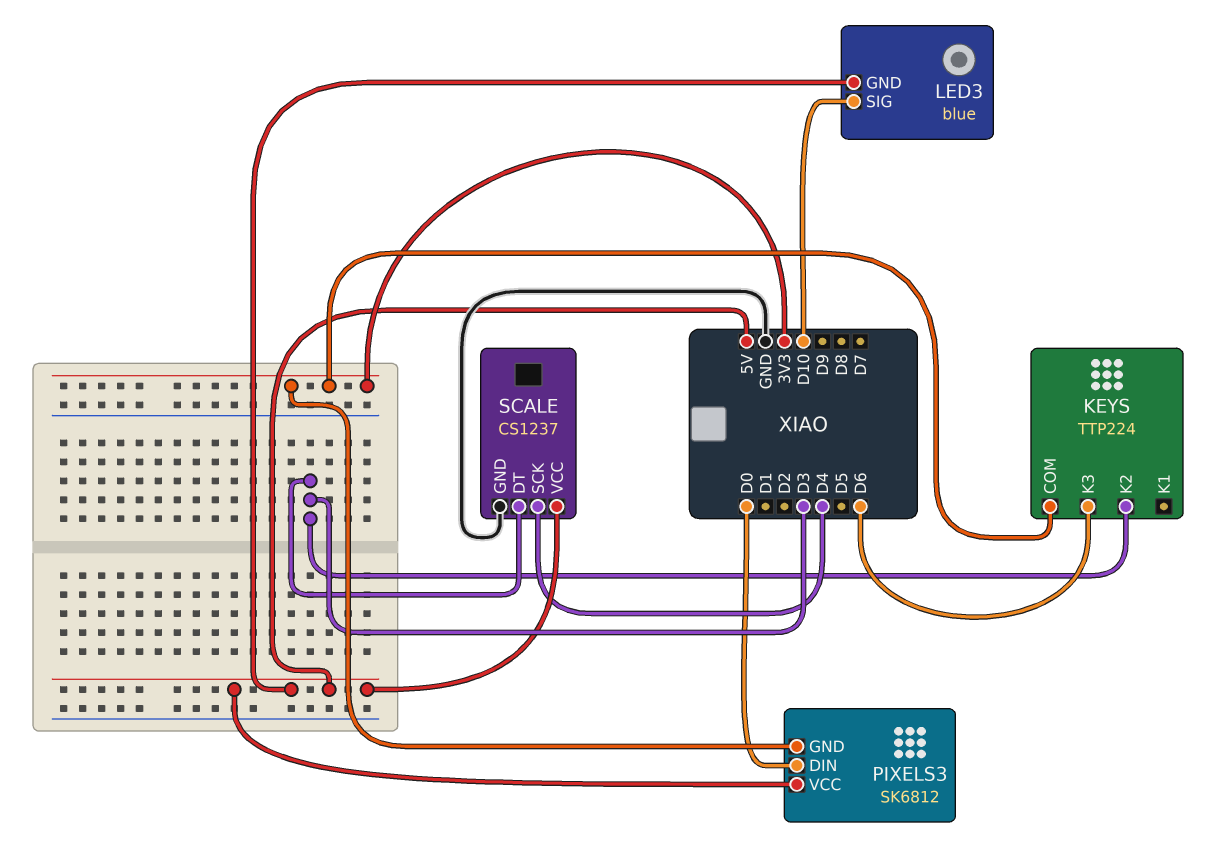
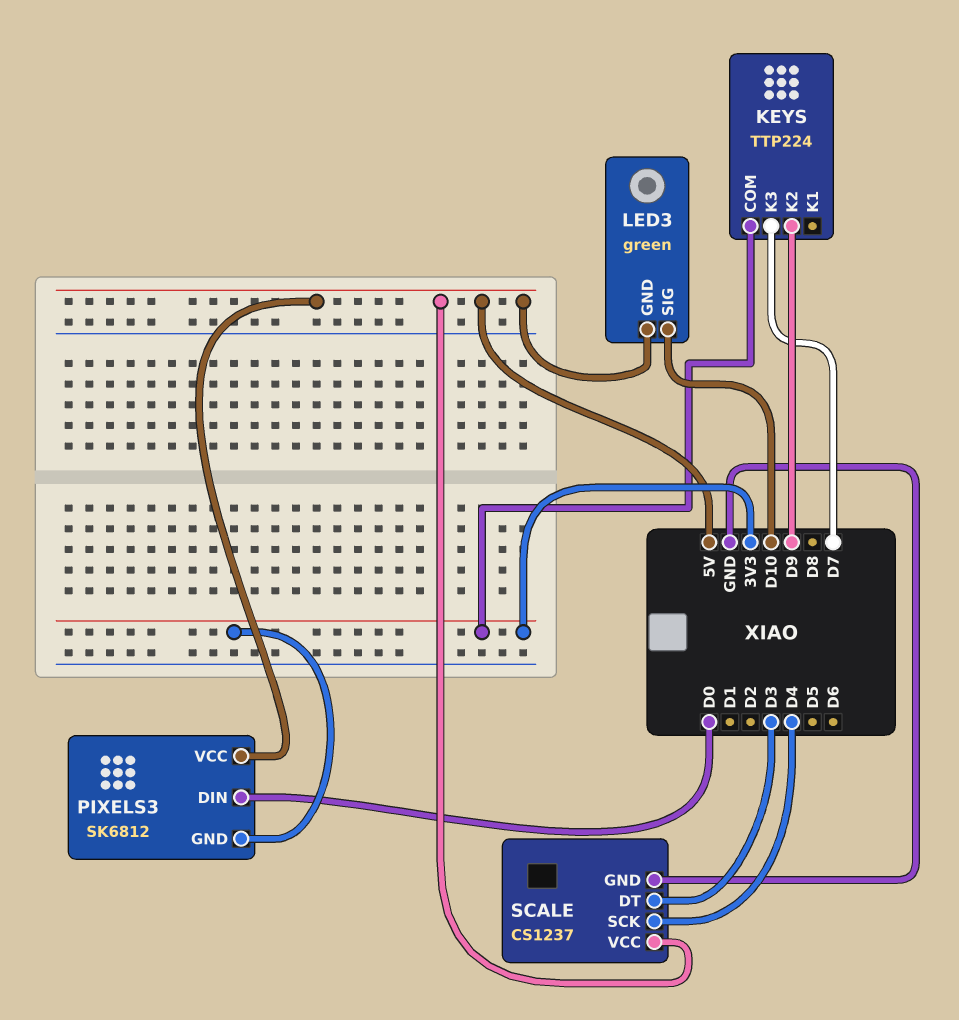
KEYS pin K2: D3 -> D9
KEYS pin K3: D6 -> D7
LED3: blue -> green

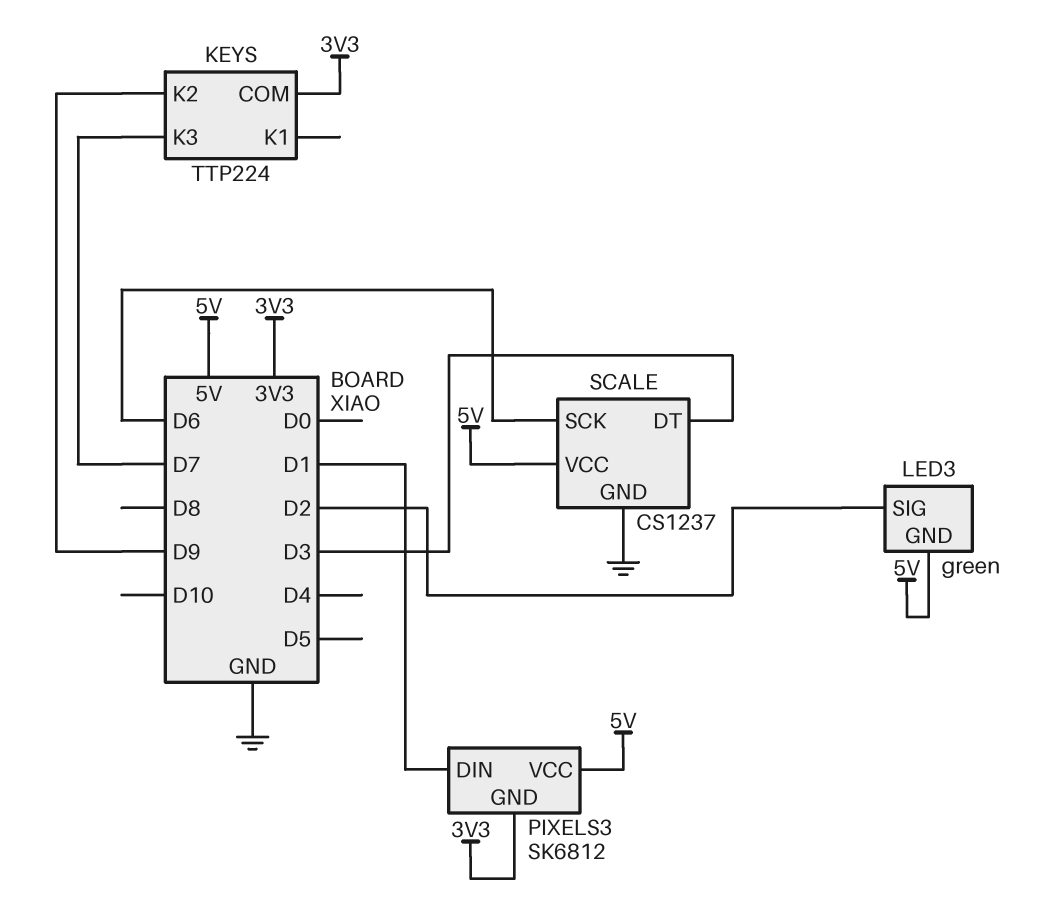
LED3 pin SIG: D10 -> D2
PIXELS3 pin DIN: D0 -> D1
SCALE pin SCK: D4 -> D6

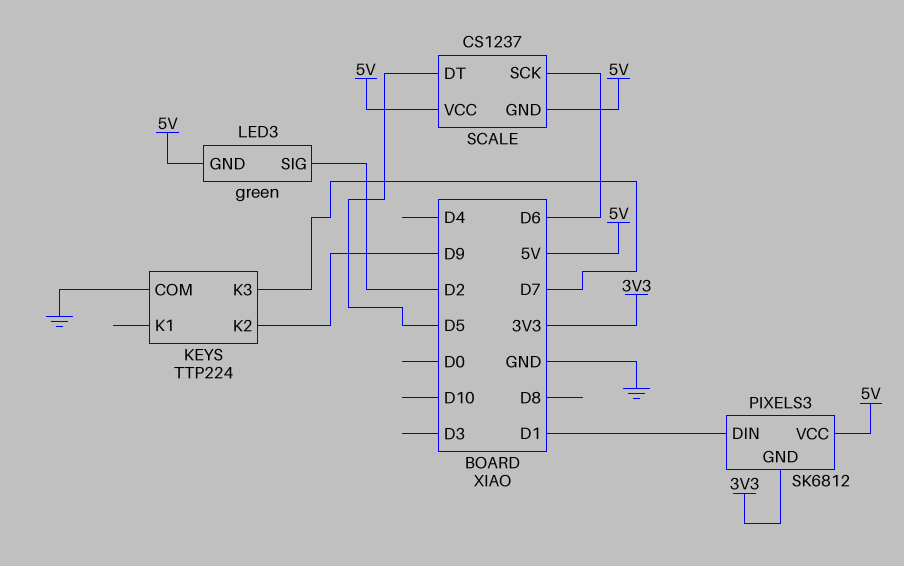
KEYS pin COM: 3V3 -> GND
SCALE pin DT: D3 -> D5
SCALE pin GND: GND -> 5V

